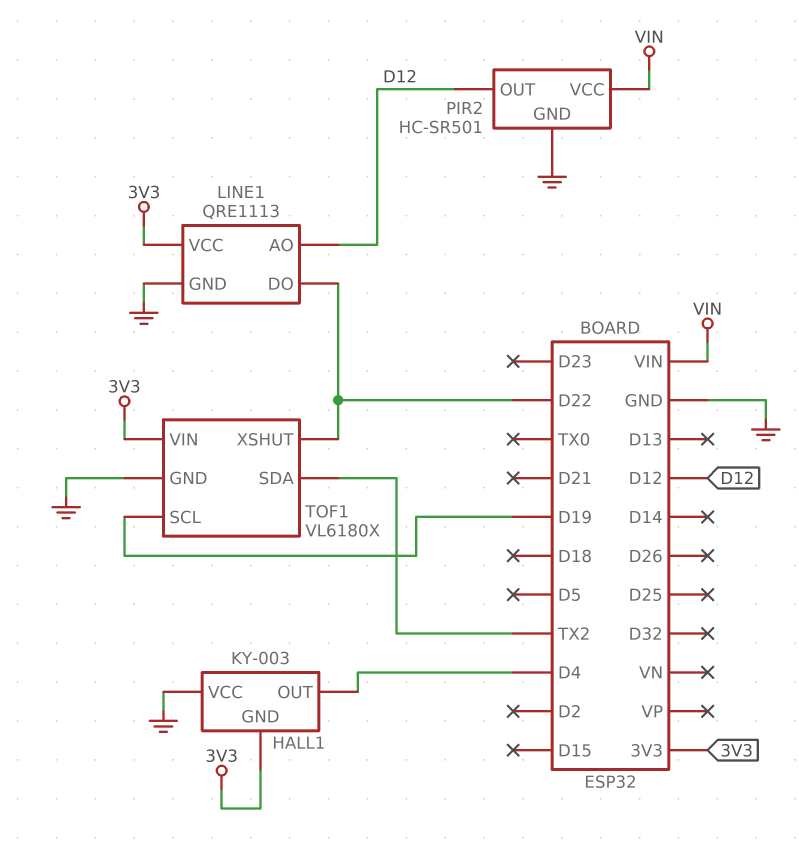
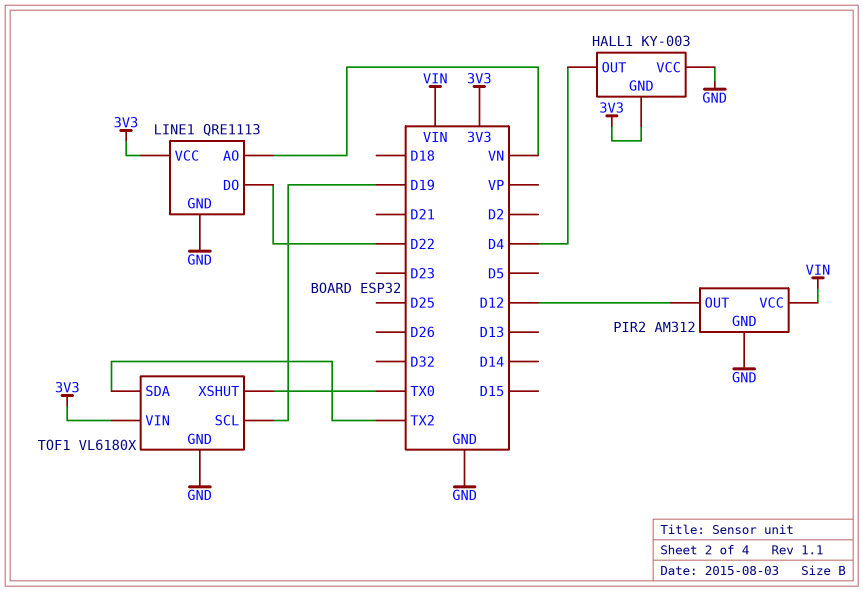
LINE1 pin AO: D12 -> VN
PIR2: HC-SR501 -> AM312
TOF1 pin XSHUT: D22 -> TX0

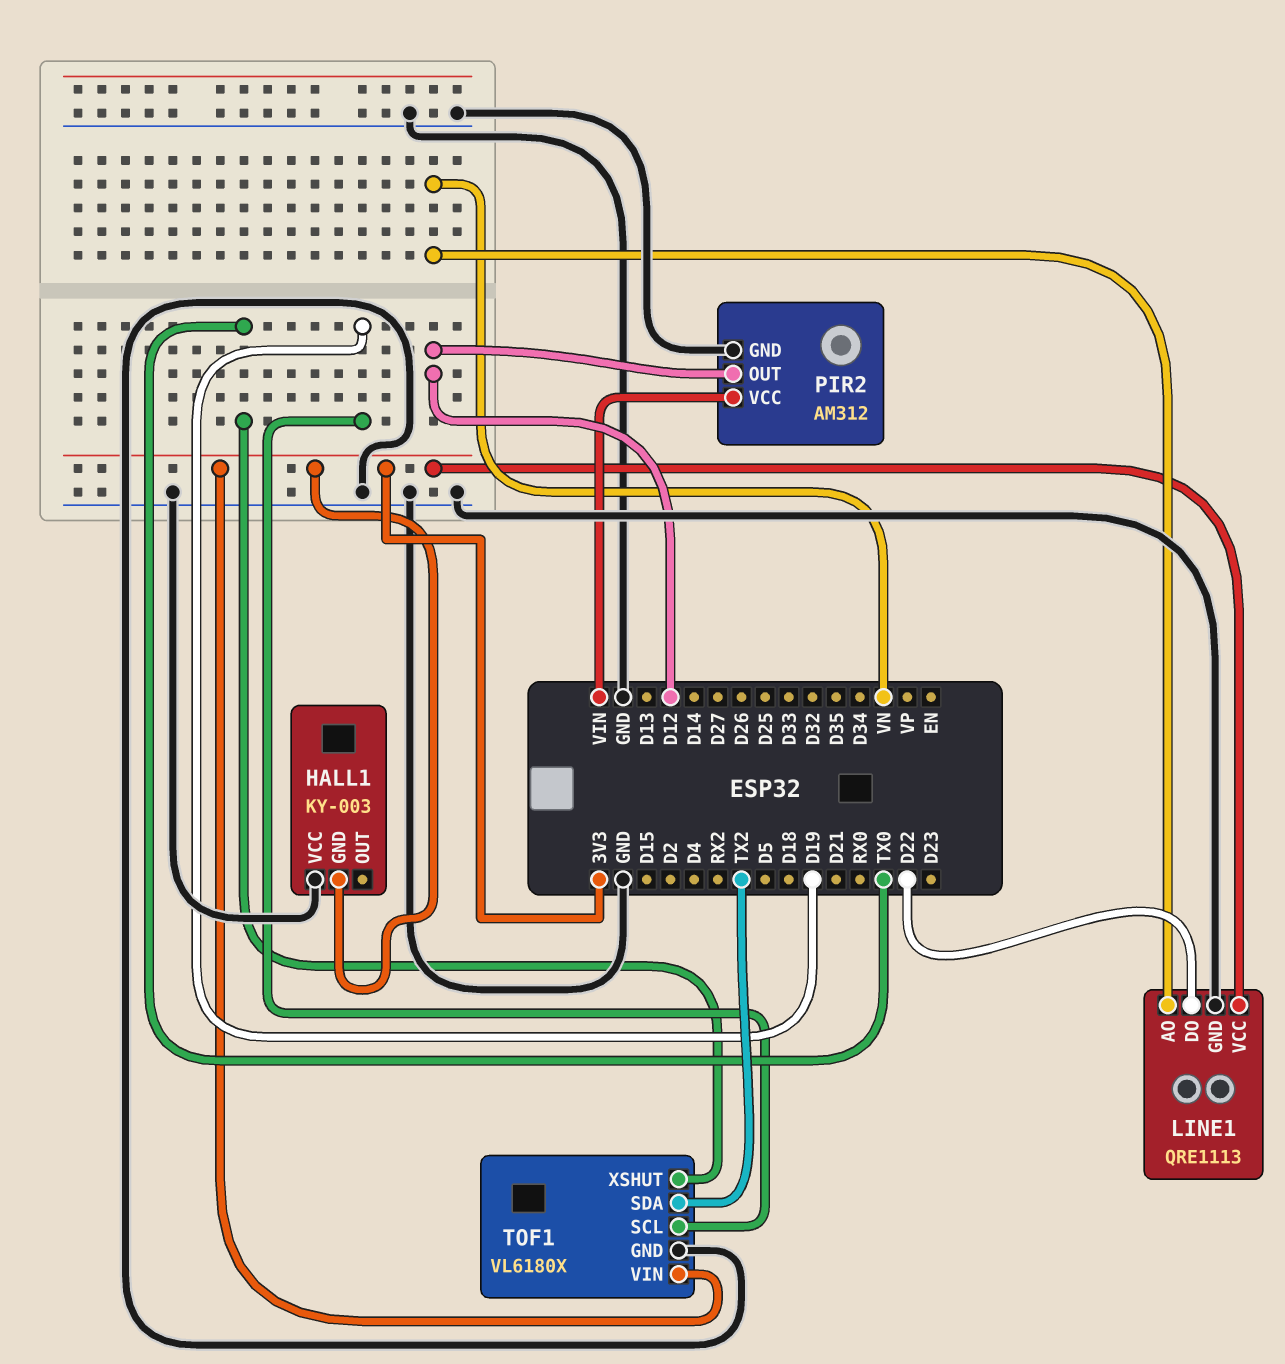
HALL1 pin OUT: D4 -> none

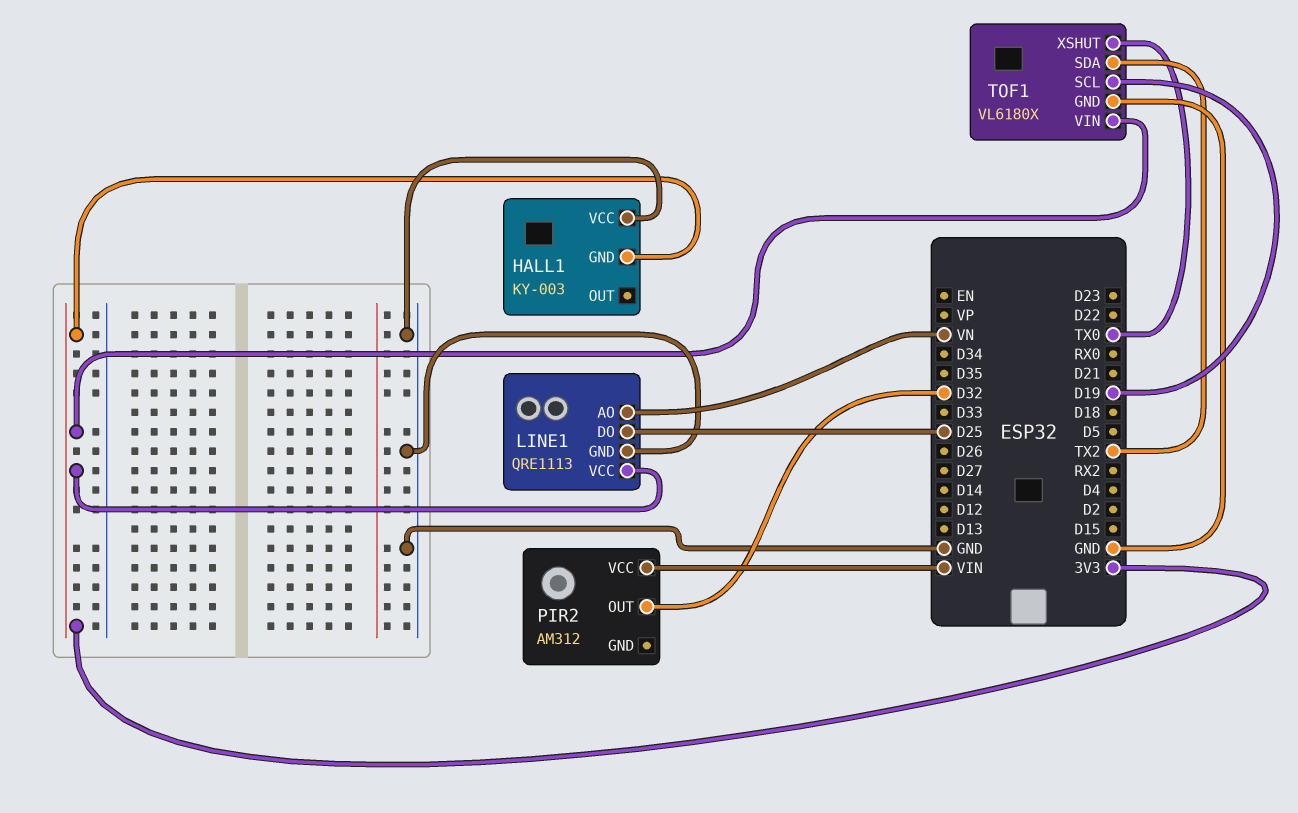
LINE1 pin DO: D22 -> D25
PIR2 pin GND: GND -> none
PIR2 pin OUT: D12 -> D32

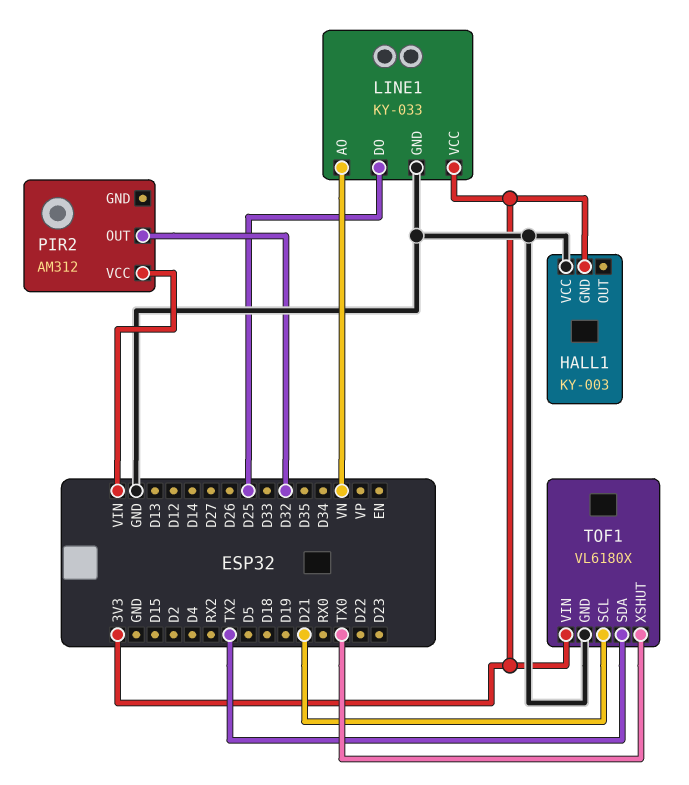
LINE1: QRE1113 -> KY-033
TOF1 pin SCL: D19 -> D21

